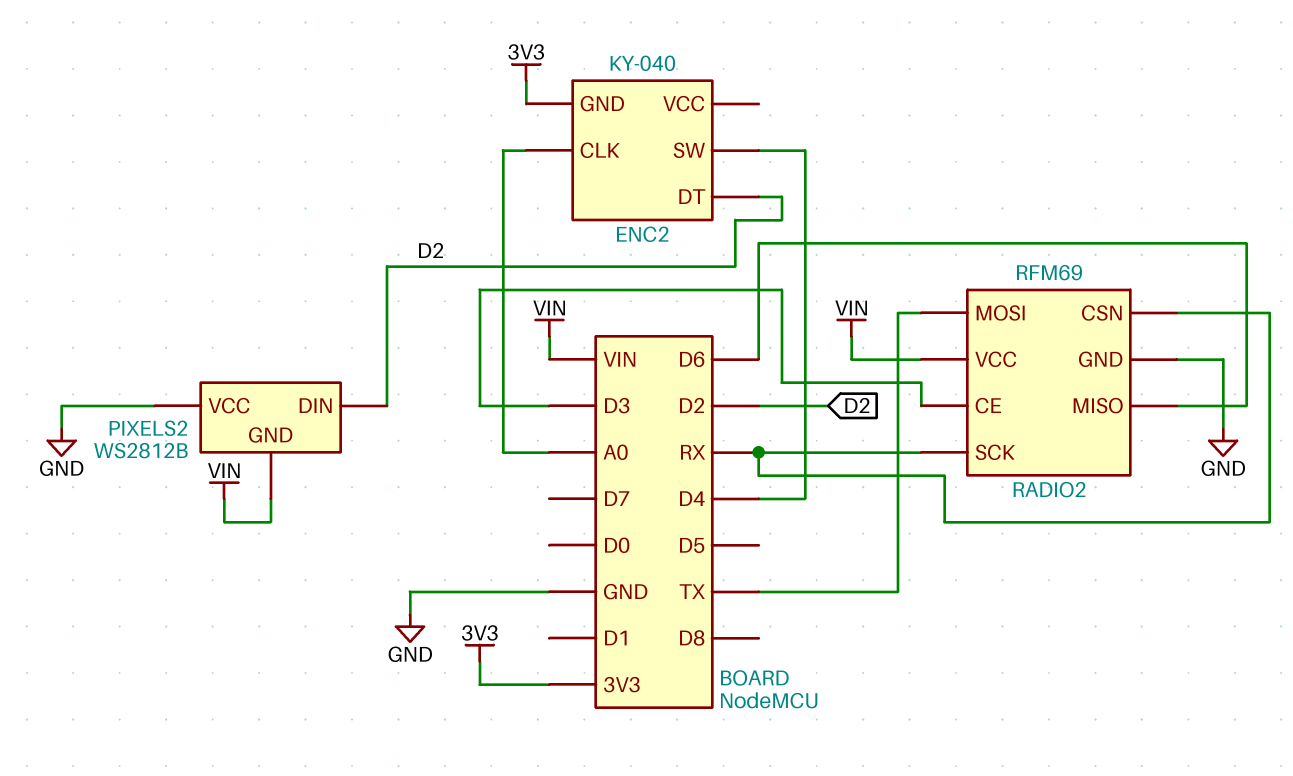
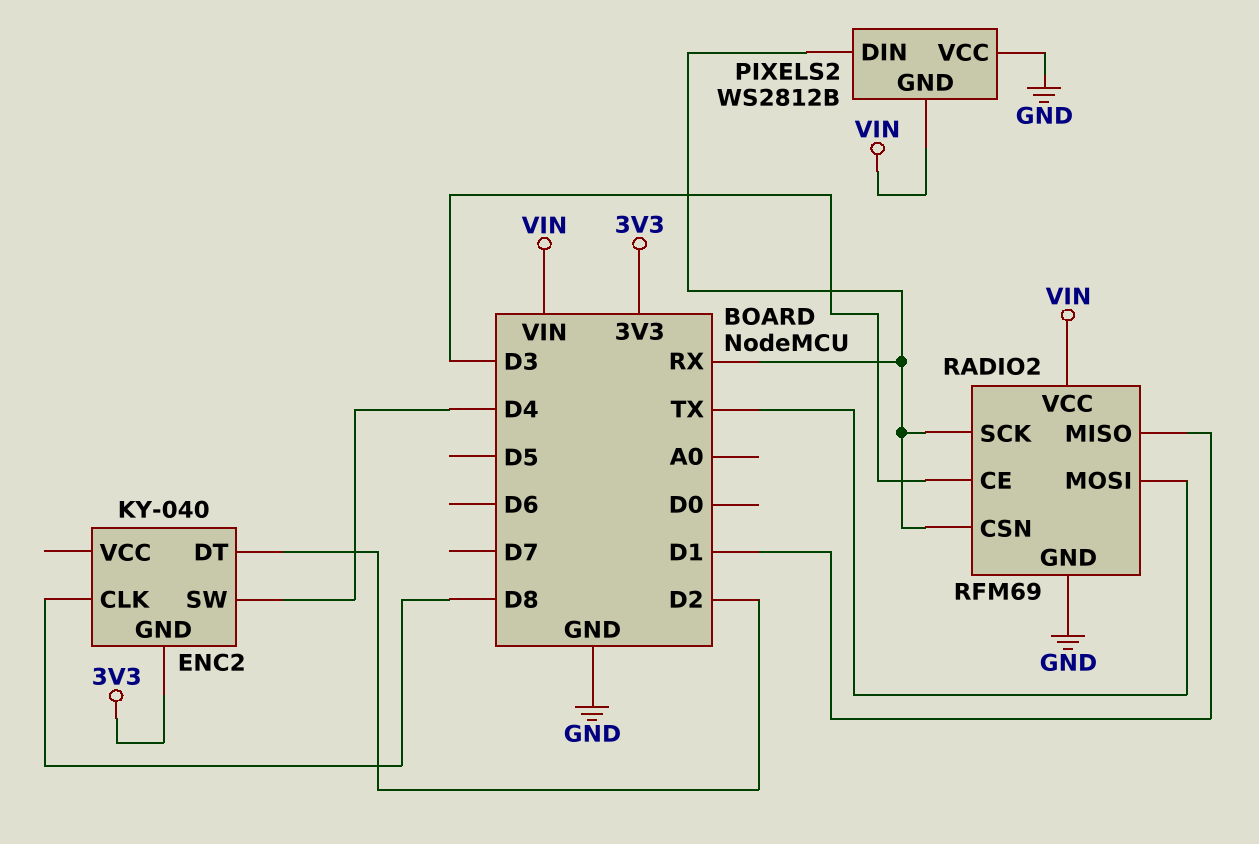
ENC2 pin CLK: A0 -> D8
PIXELS2 pin DIN: D2 -> RX
RADIO2 pin MISO: D6 -> D1

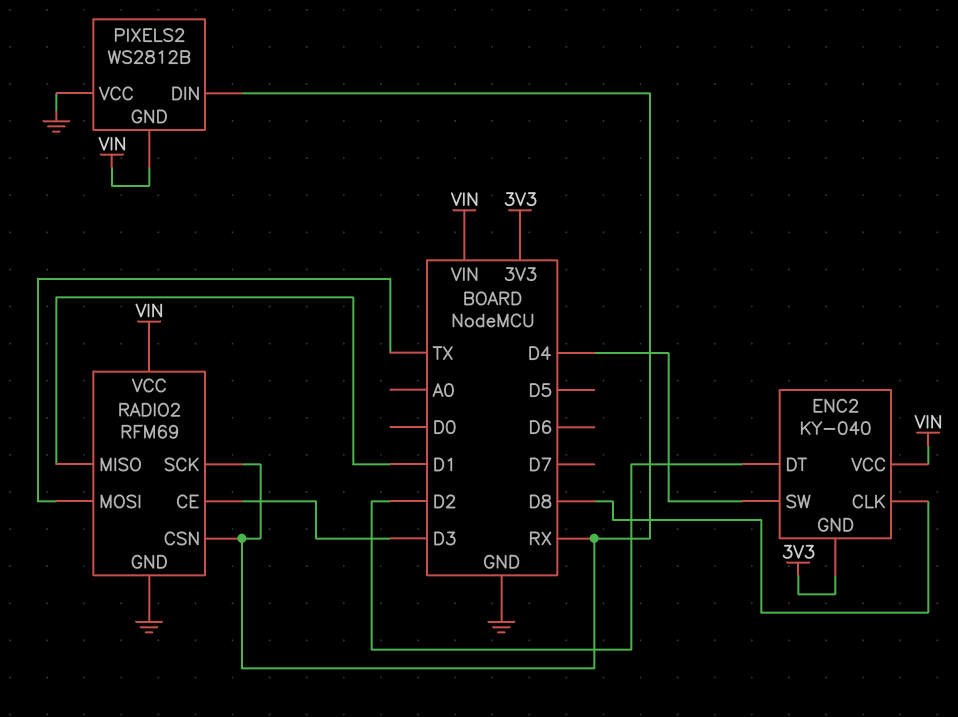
ENC2 pin VCC: none -> VIN

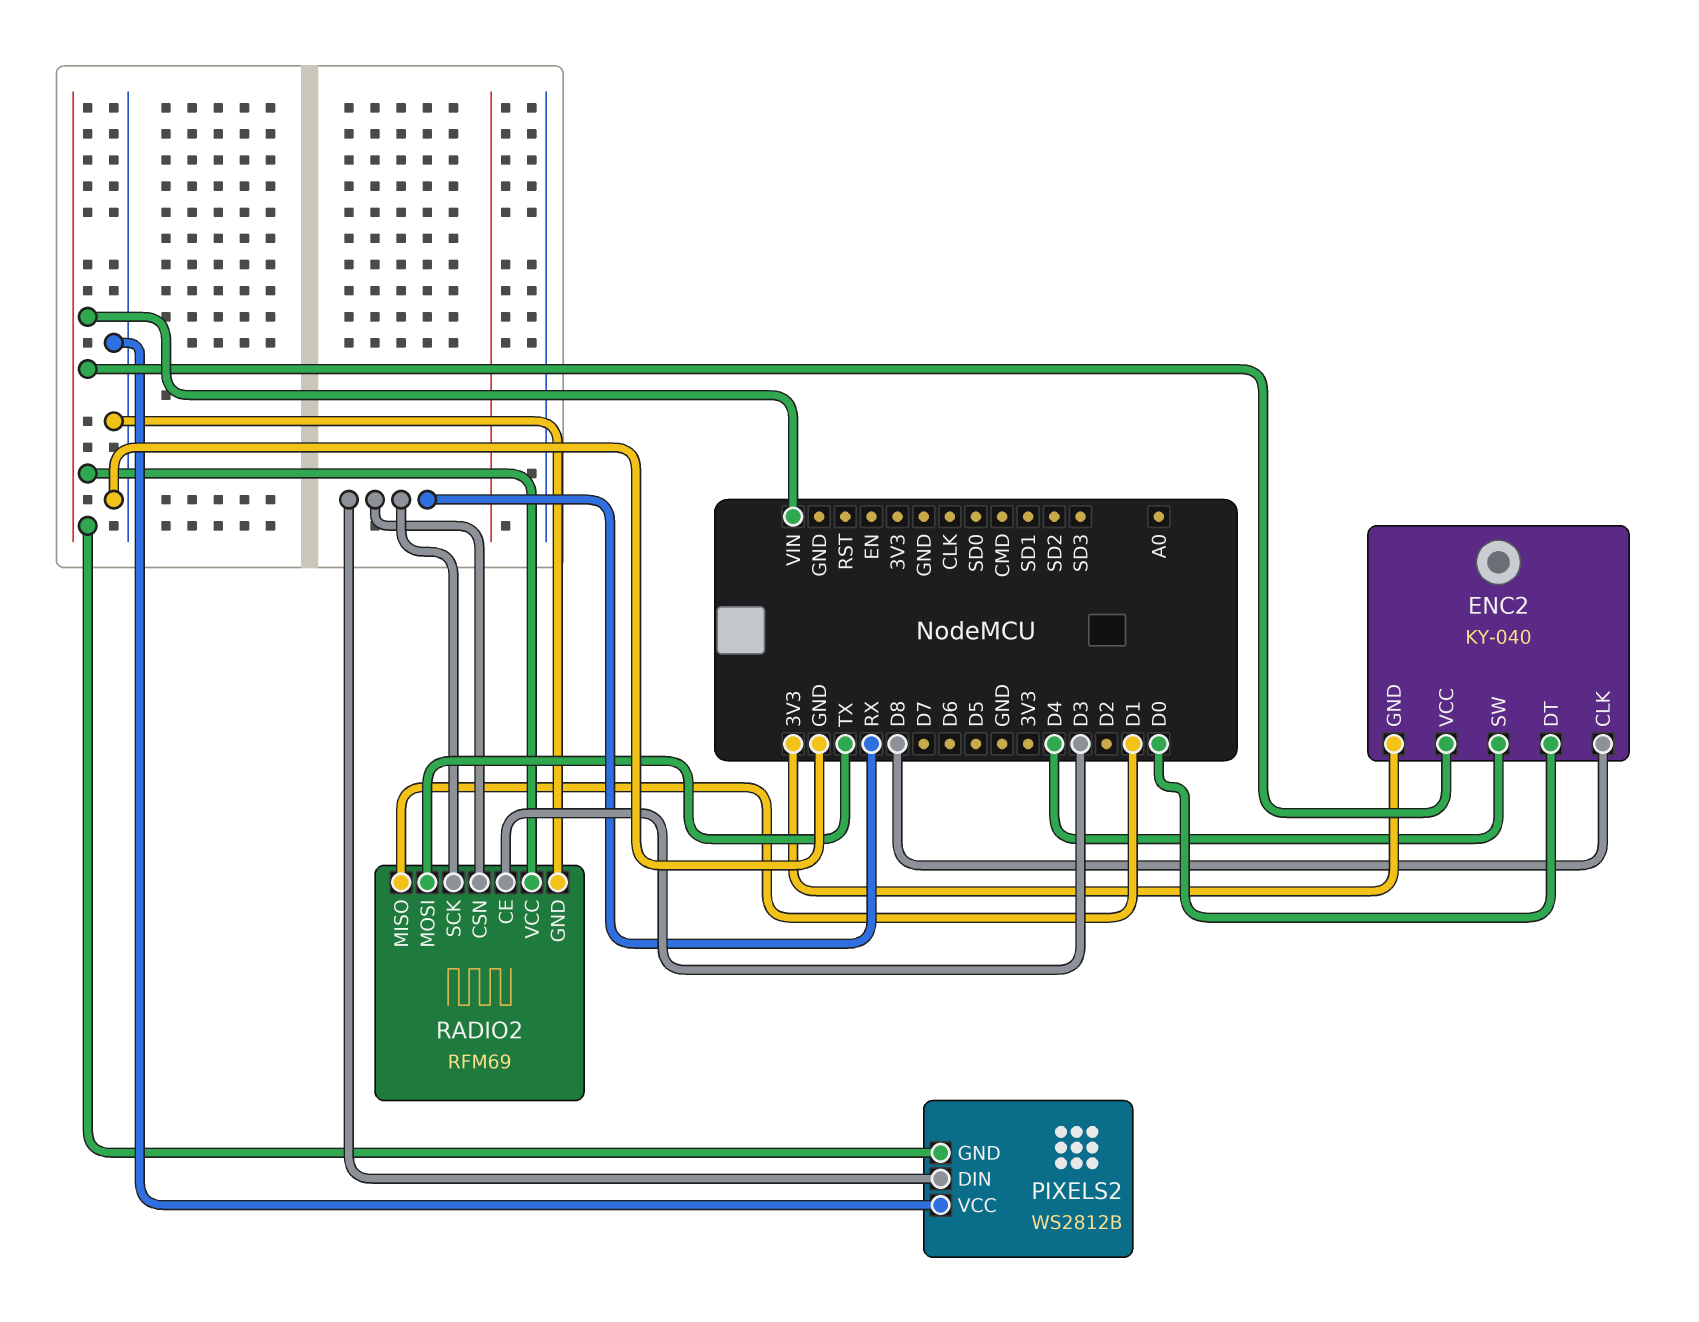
ENC2 pin DT: D2 -> D0

